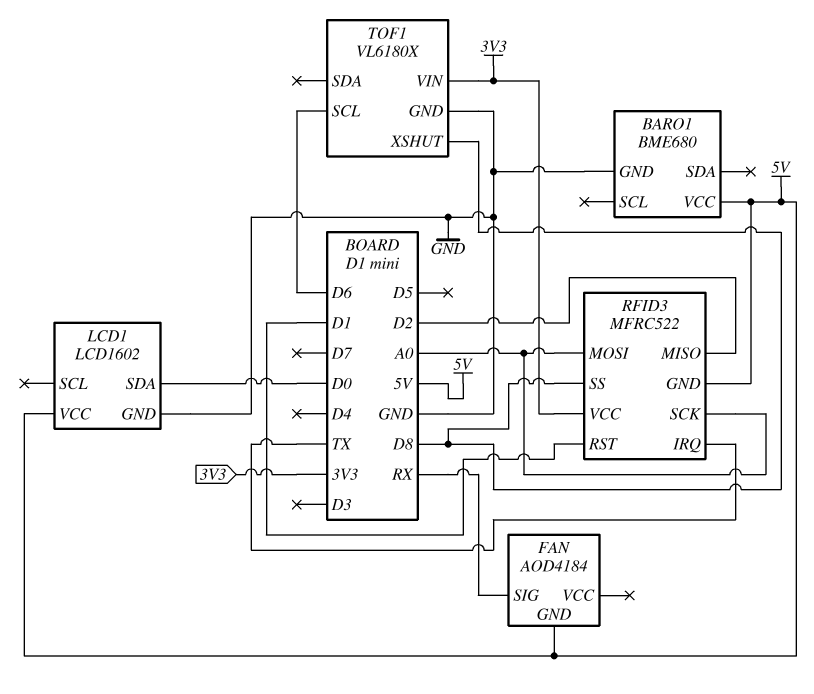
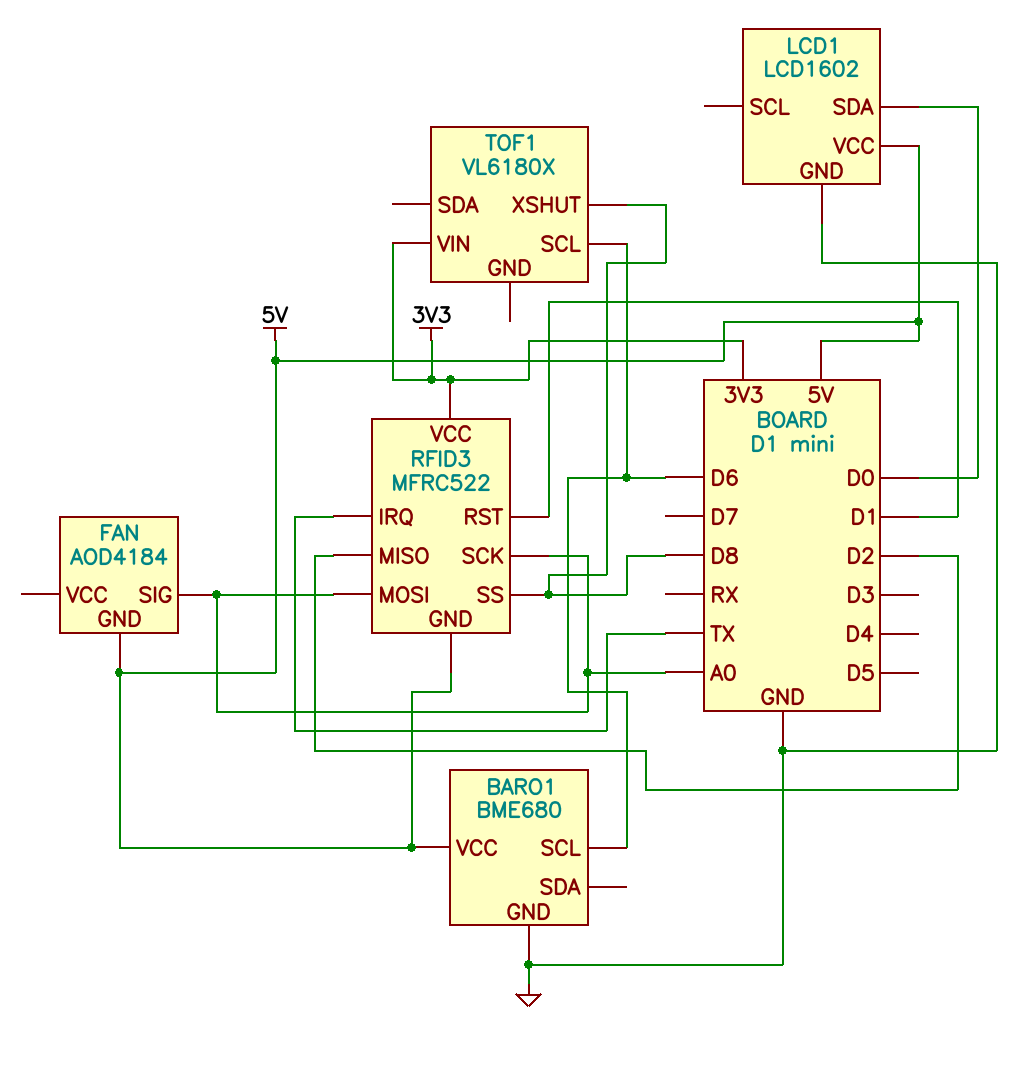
BARO1 pin SCL: none -> D6
FAN pin SIG: RX -> A0
TOF1 pin GND: GND -> none

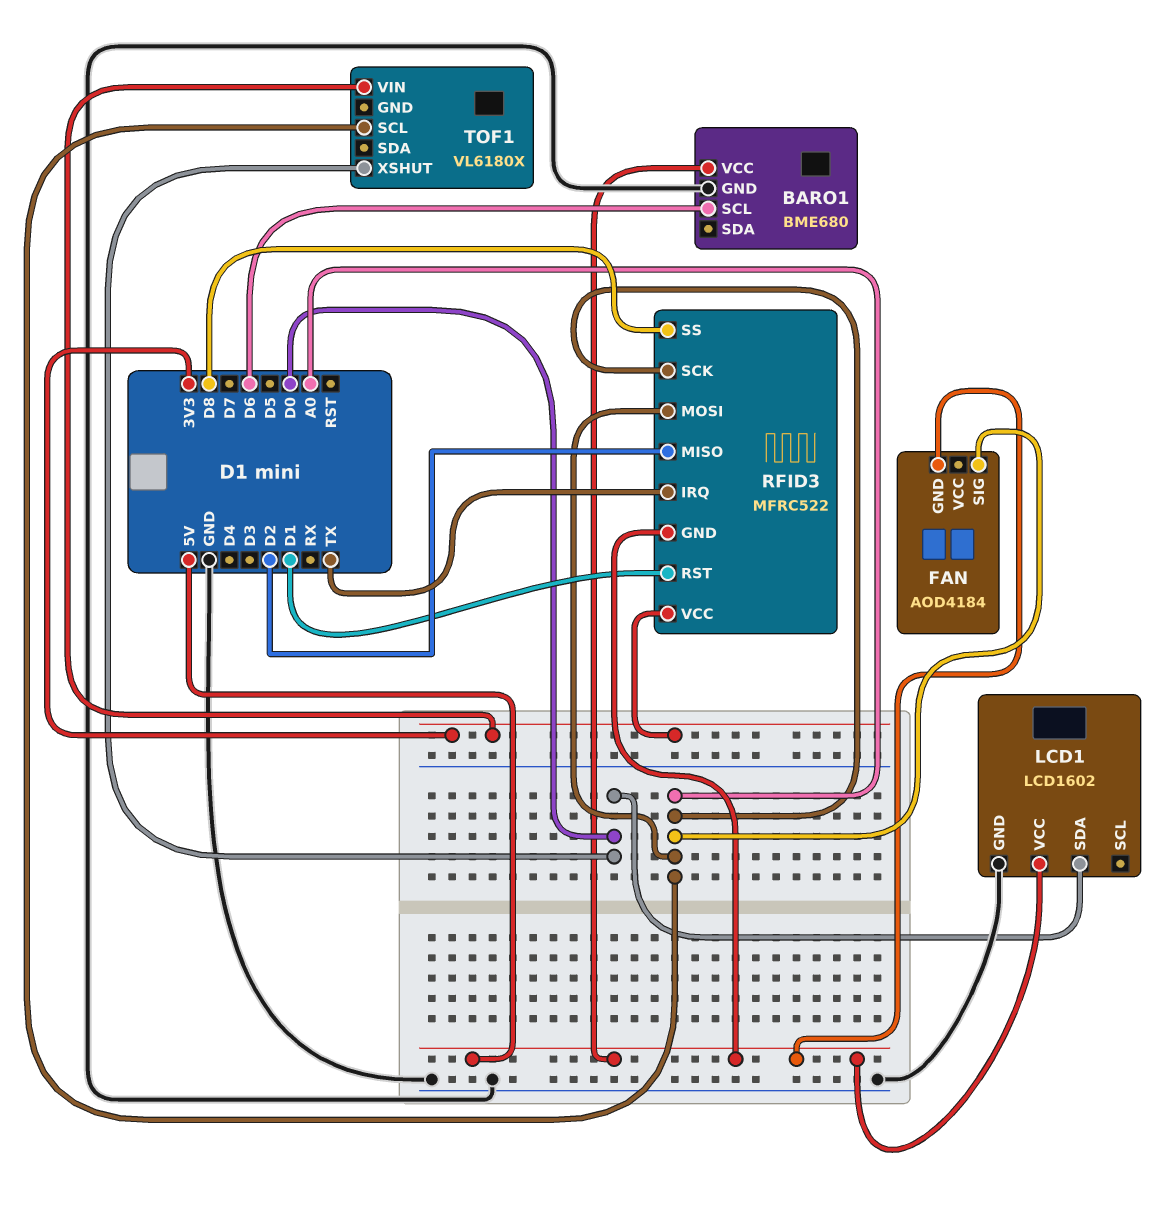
TOF1 pin SCL: D6 -> A0
TOF1 pin XSHUT: D8 -> D0

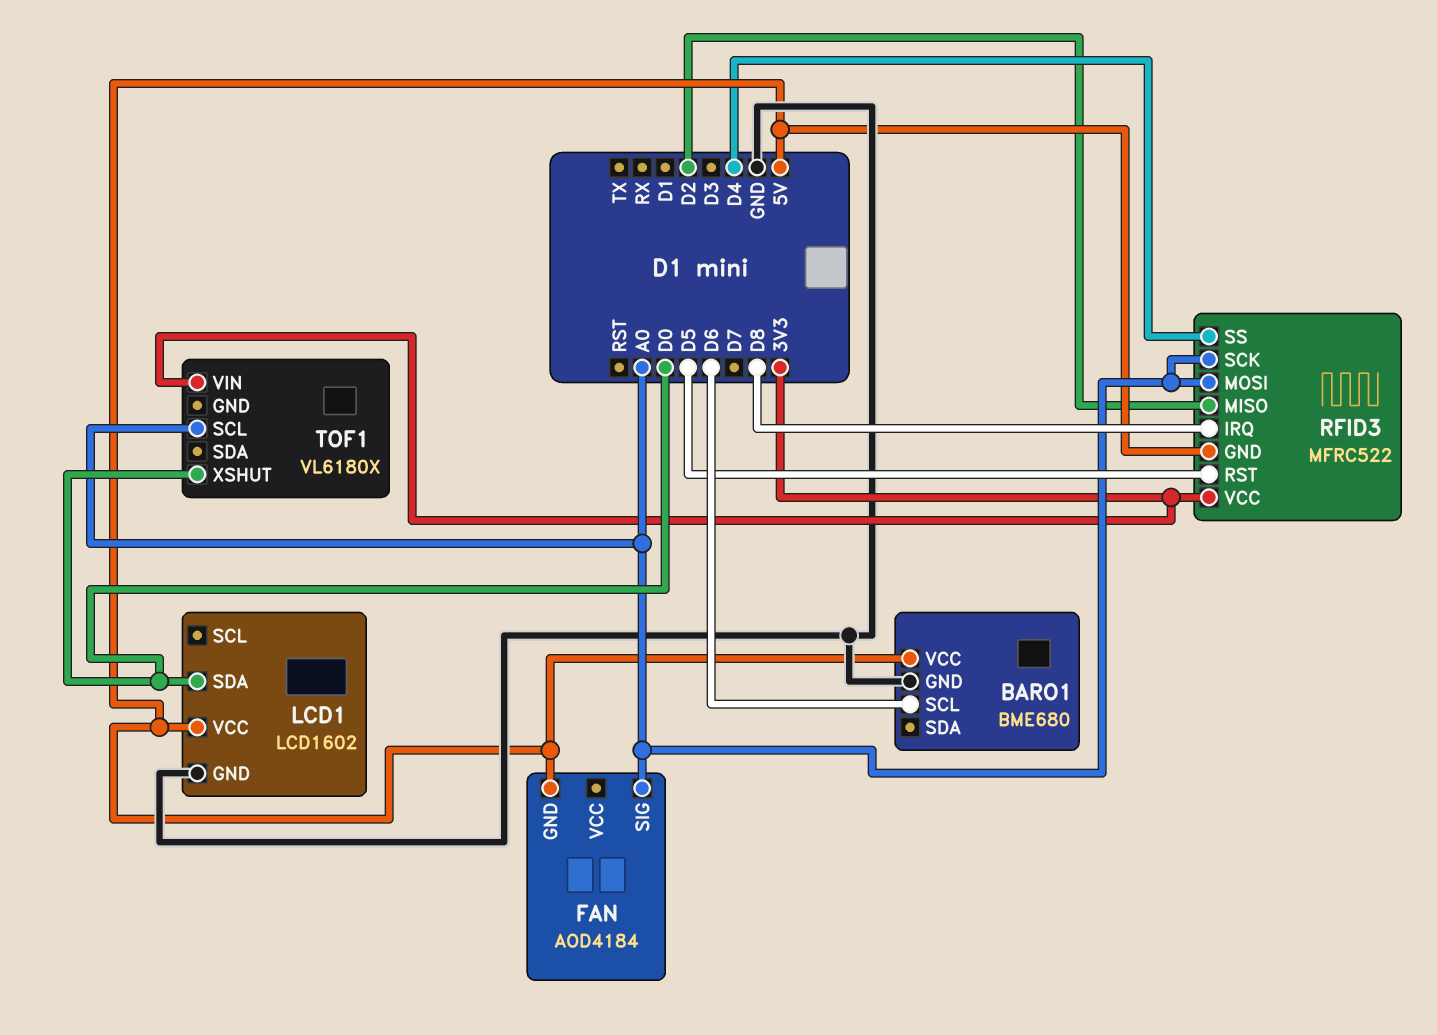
RFID3 pin IRQ: TX -> D8
RFID3 pin RST: D1 -> D5
RFID3 pin SS: D8 -> D4

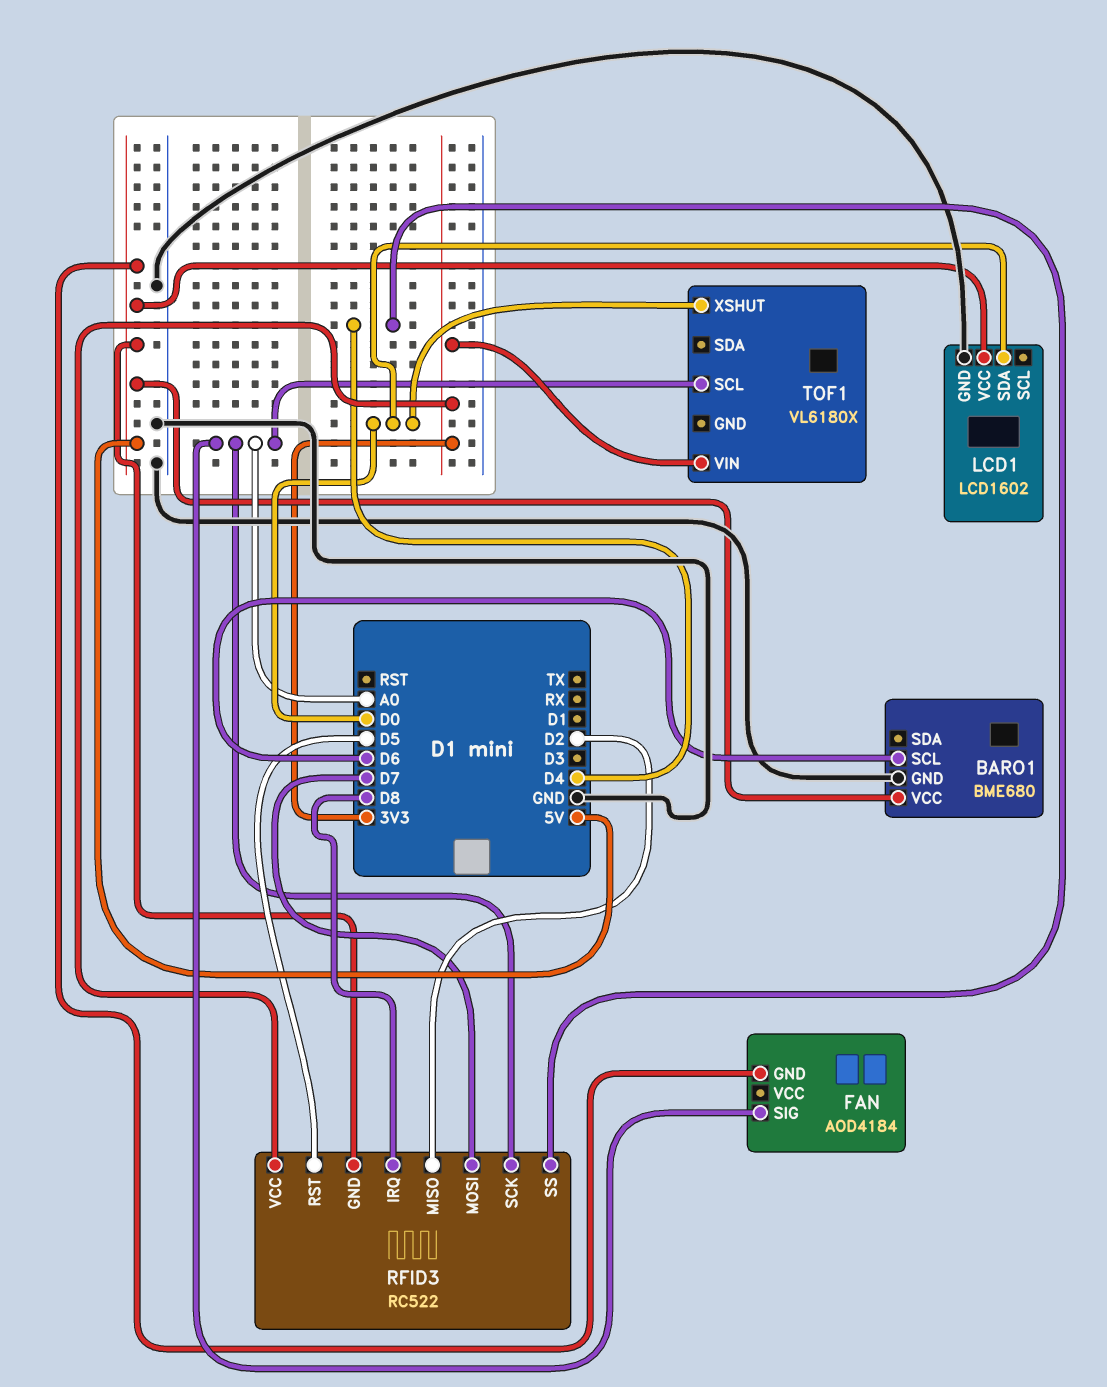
RFID3: MFRC522 -> RC522
RFID3 pin MOSI: A0 -> D7

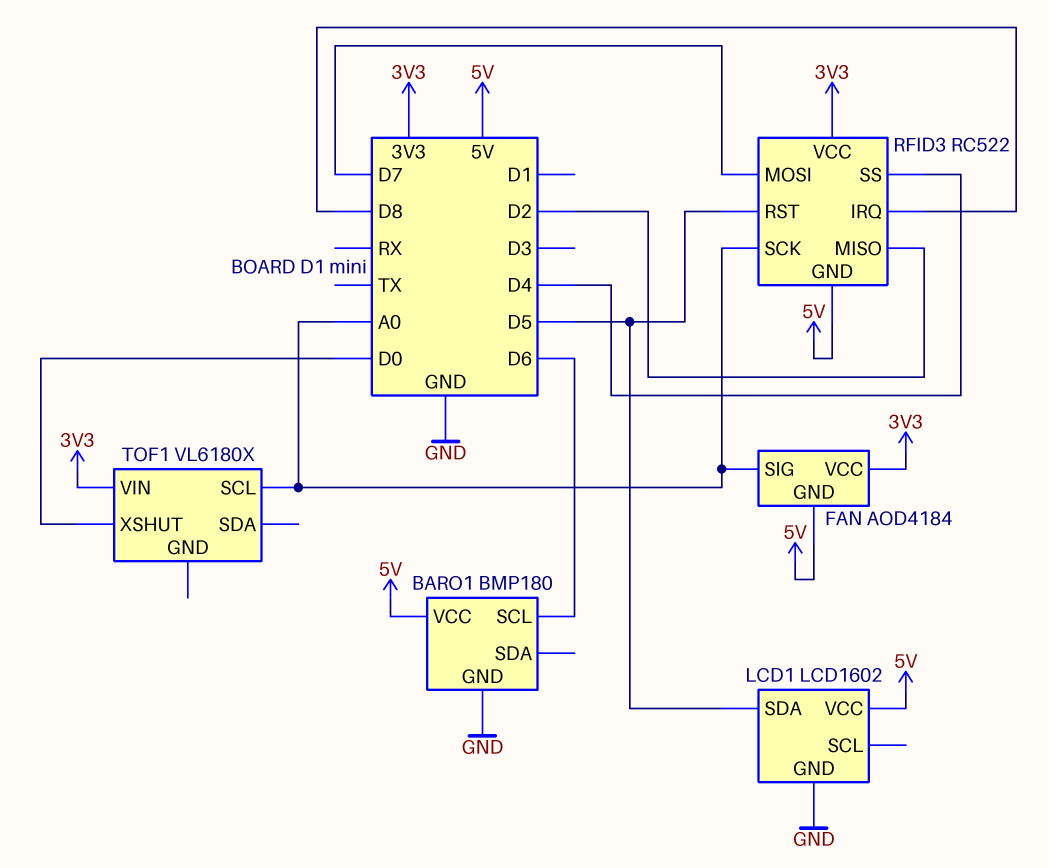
BARO1: BME680 -> BMP180
FAN pin VCC: none -> 3V3
LCD1 pin SDA: D0 -> D5

